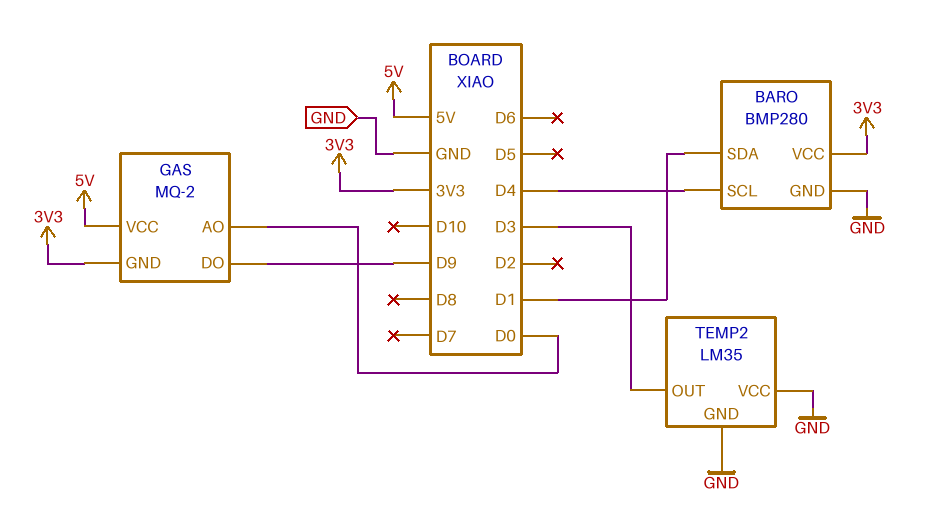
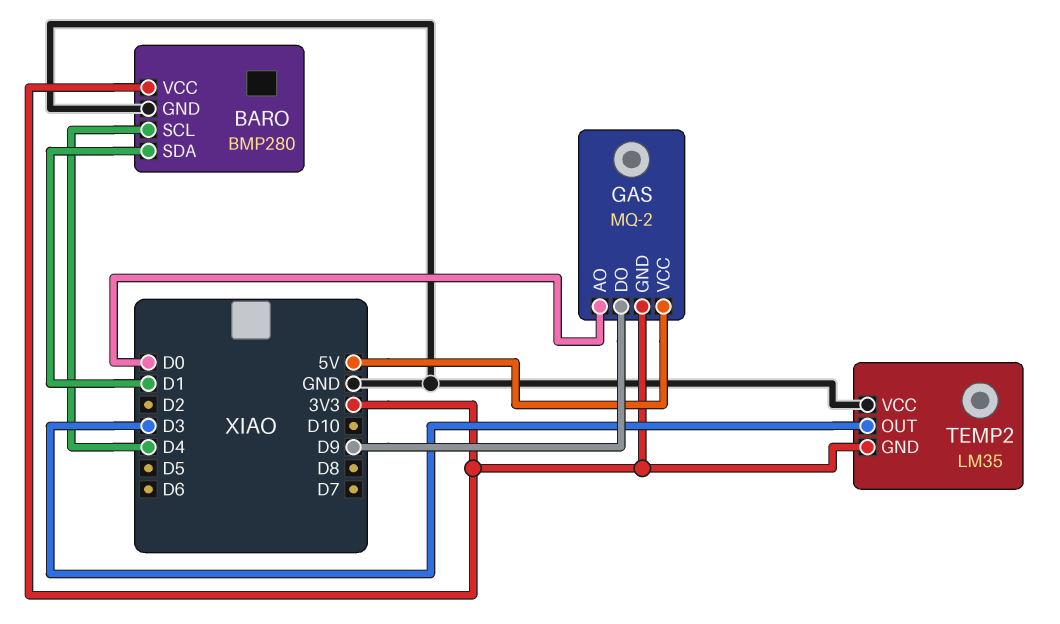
TEMP2 pin GND: GND -> 3V3

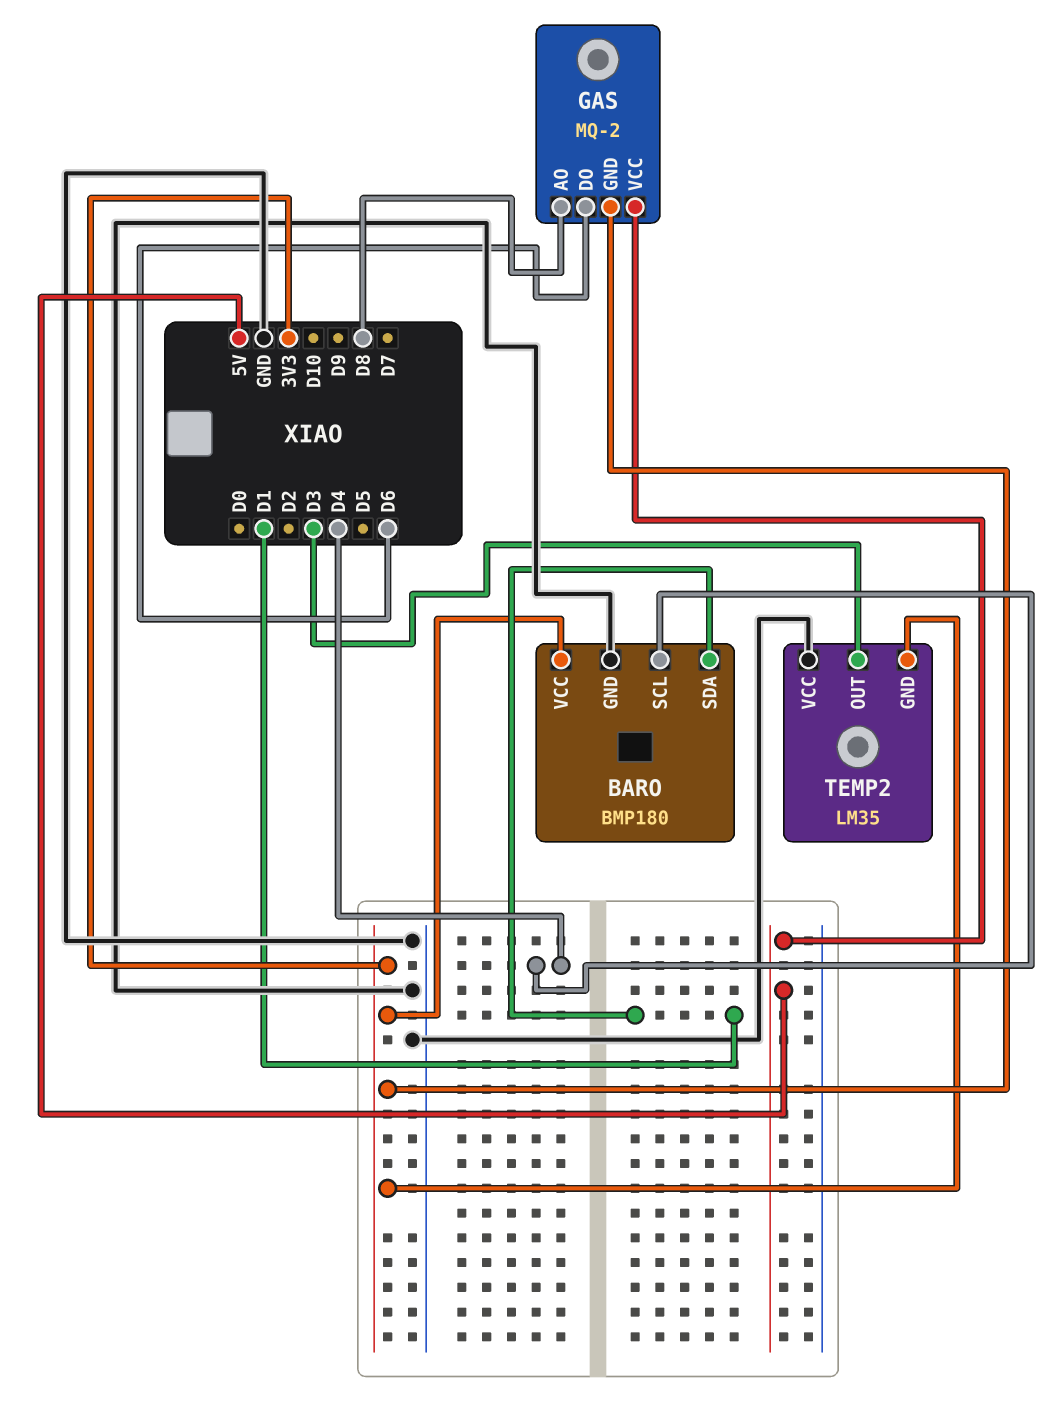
BARO: BMP280 -> BMP180
GAS pin AO: D0 -> D8
GAS pin DO: D9 -> D6

